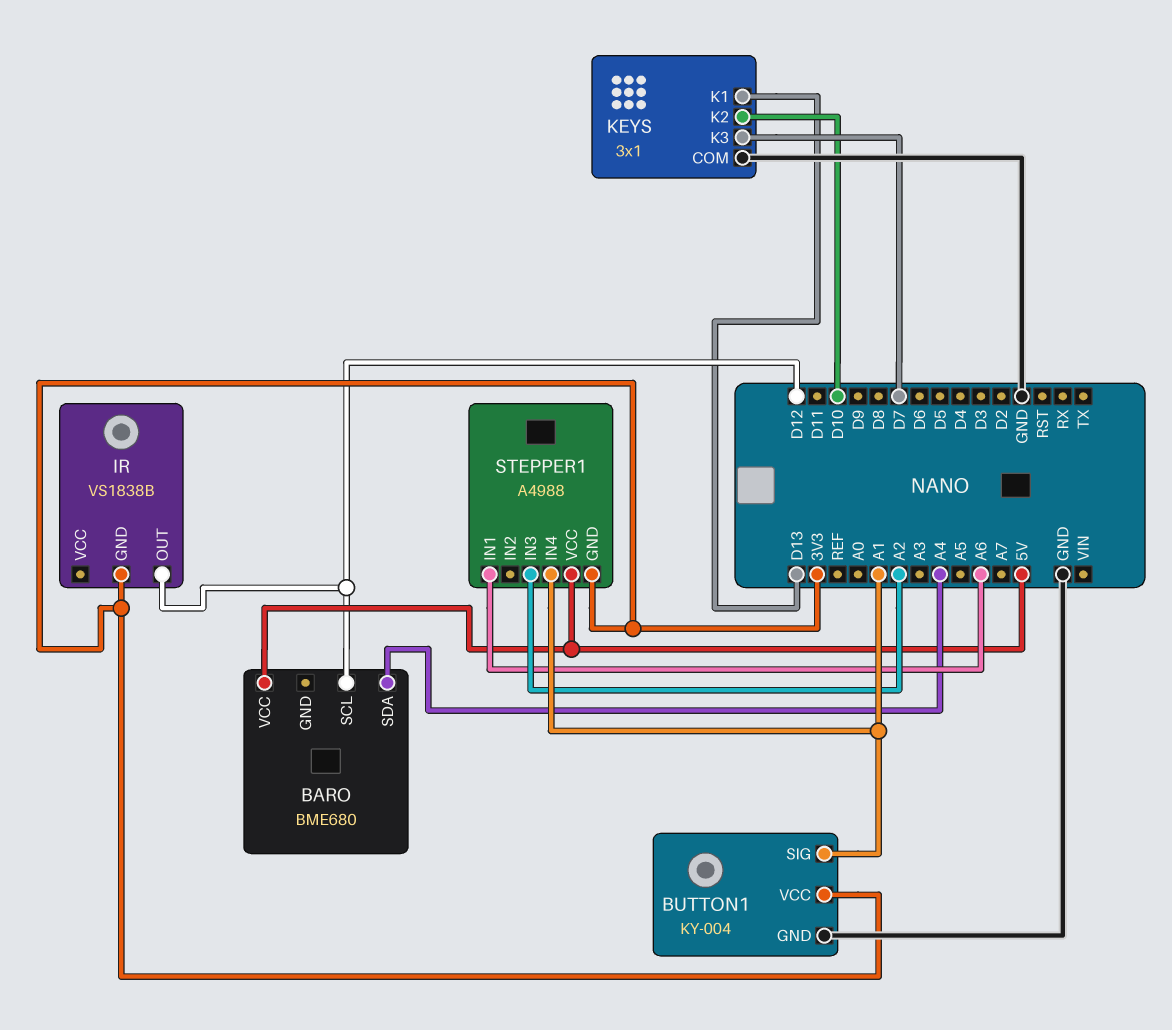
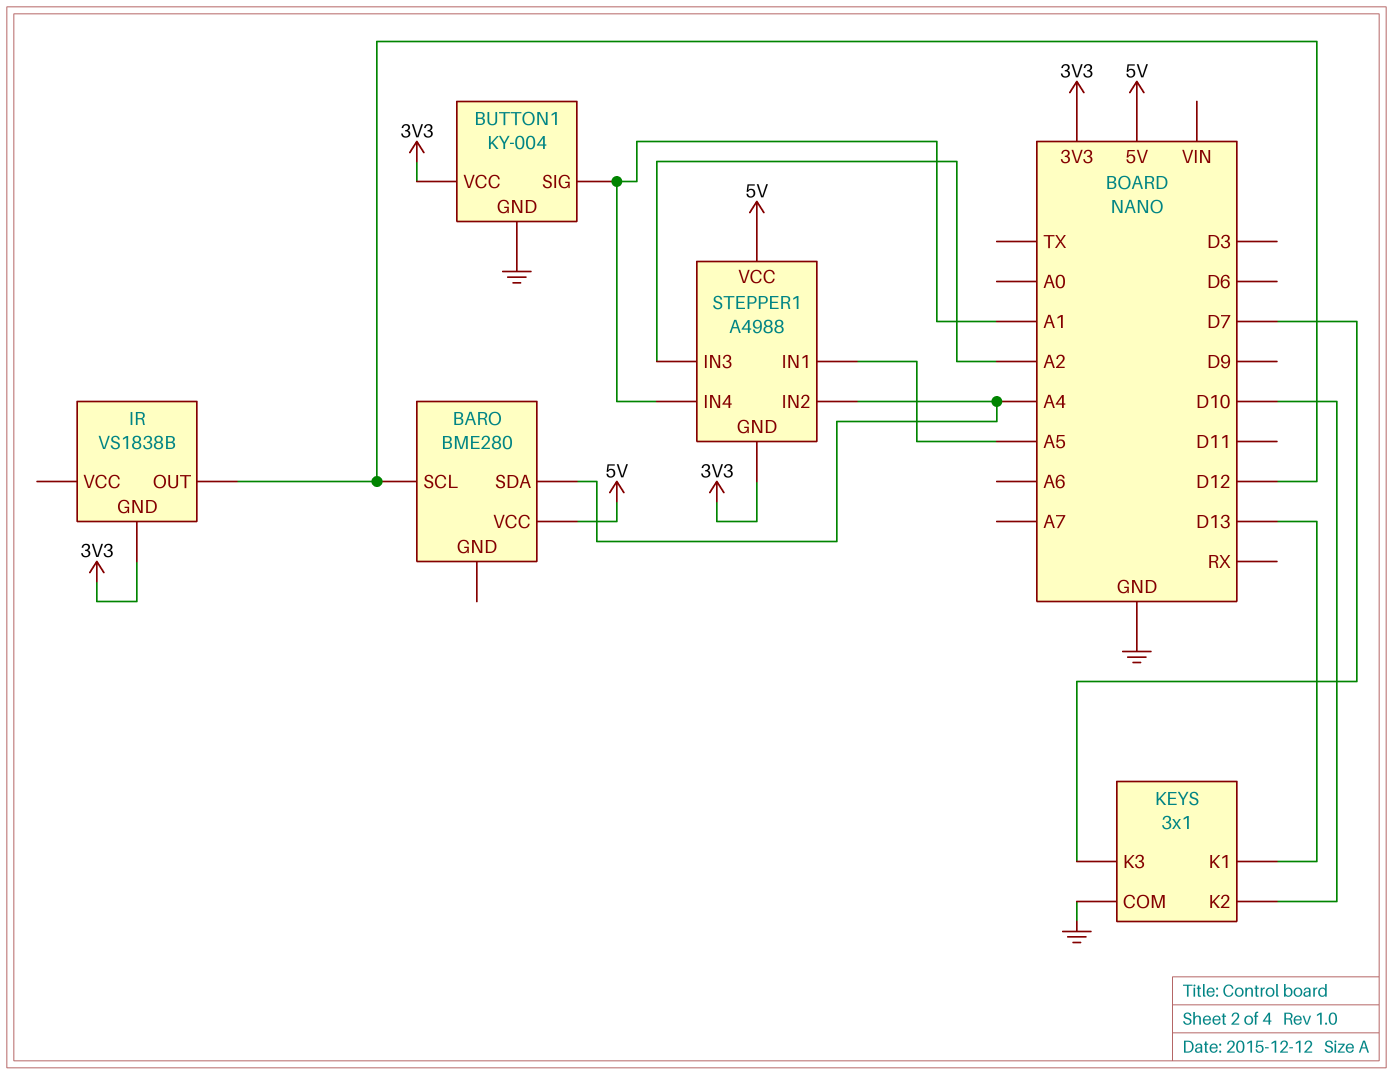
BARO: BME680 -> BME280
STEPPER1 pin IN1: A6 -> A5
STEPPER1 pin IN2: none -> A4

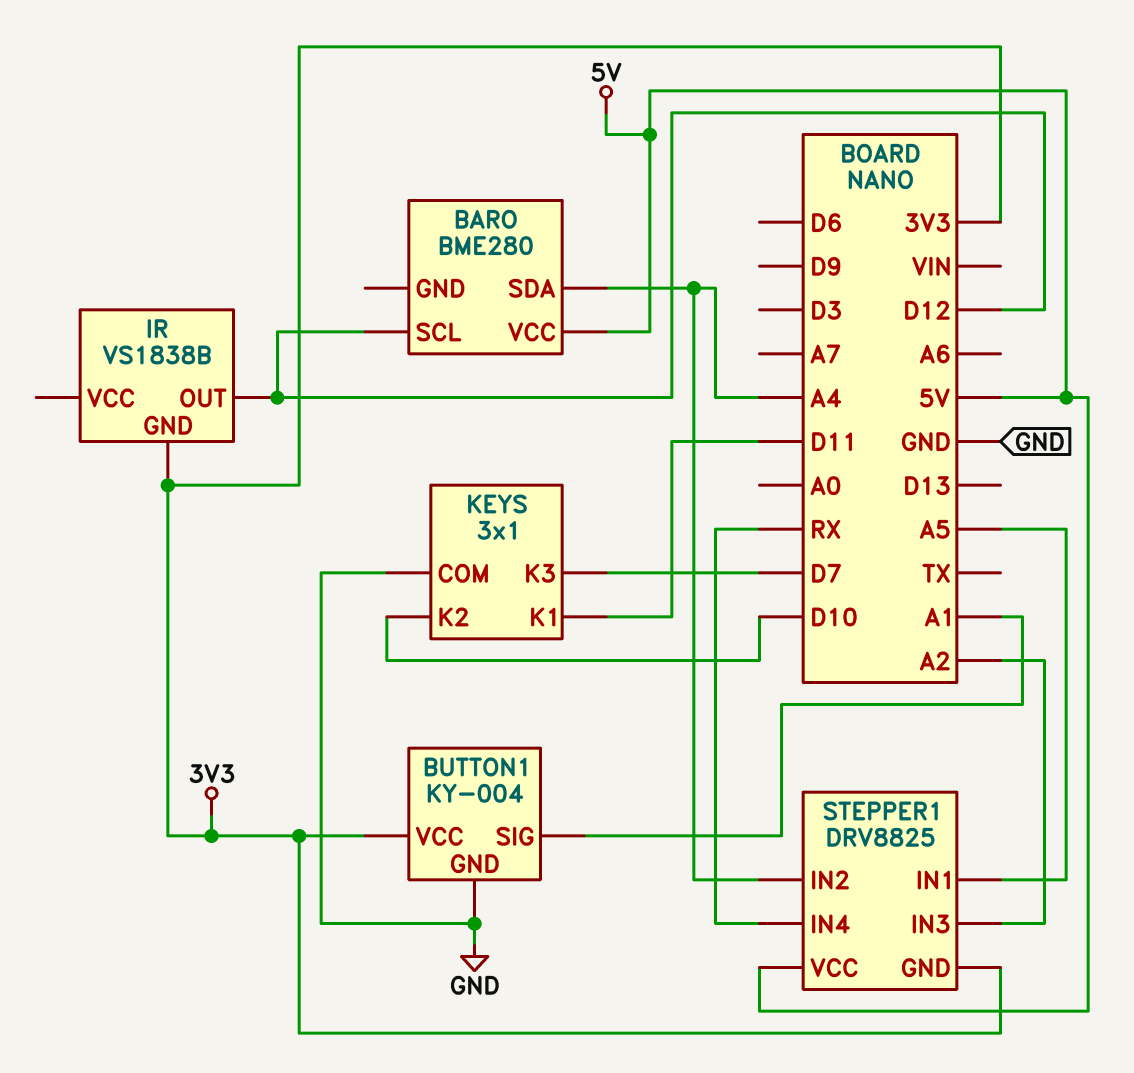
KEYS pin K1: D13 -> D11
STEPPER1: A4988 -> DRV8825
STEPPER1 pin IN4: A1 -> RX

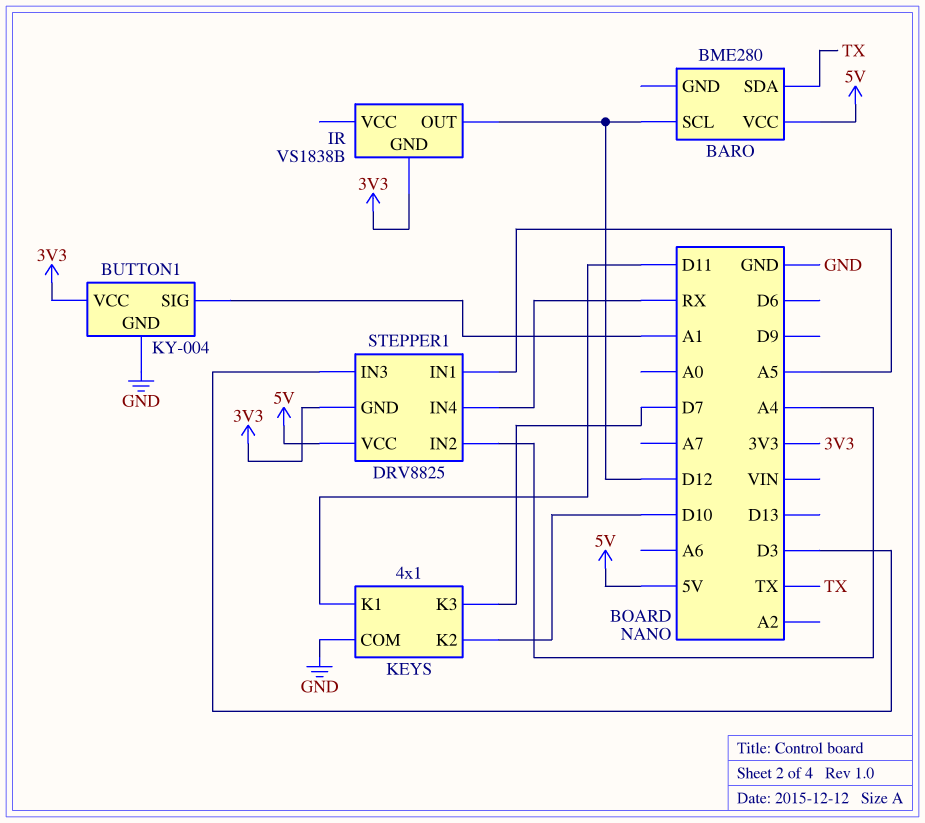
BARO pin SDA: A4 -> TX
KEYS: 3x1 -> 4x1
STEPPER1 pin IN3: A2 -> D3

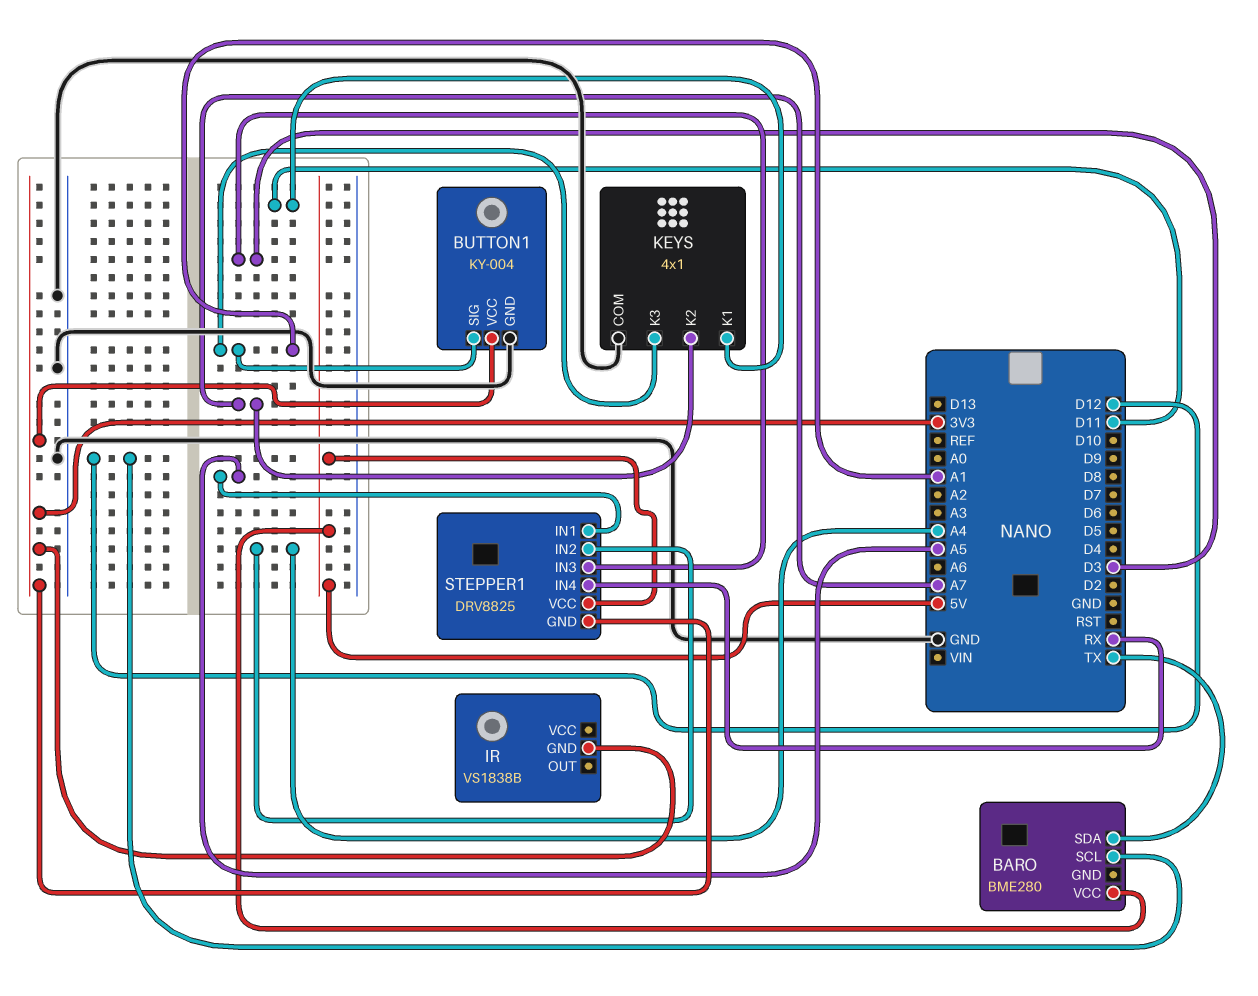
IR pin OUT: D12 -> none
KEYS pin K2: D10 -> A7
KEYS pin K3: D7 -> A1

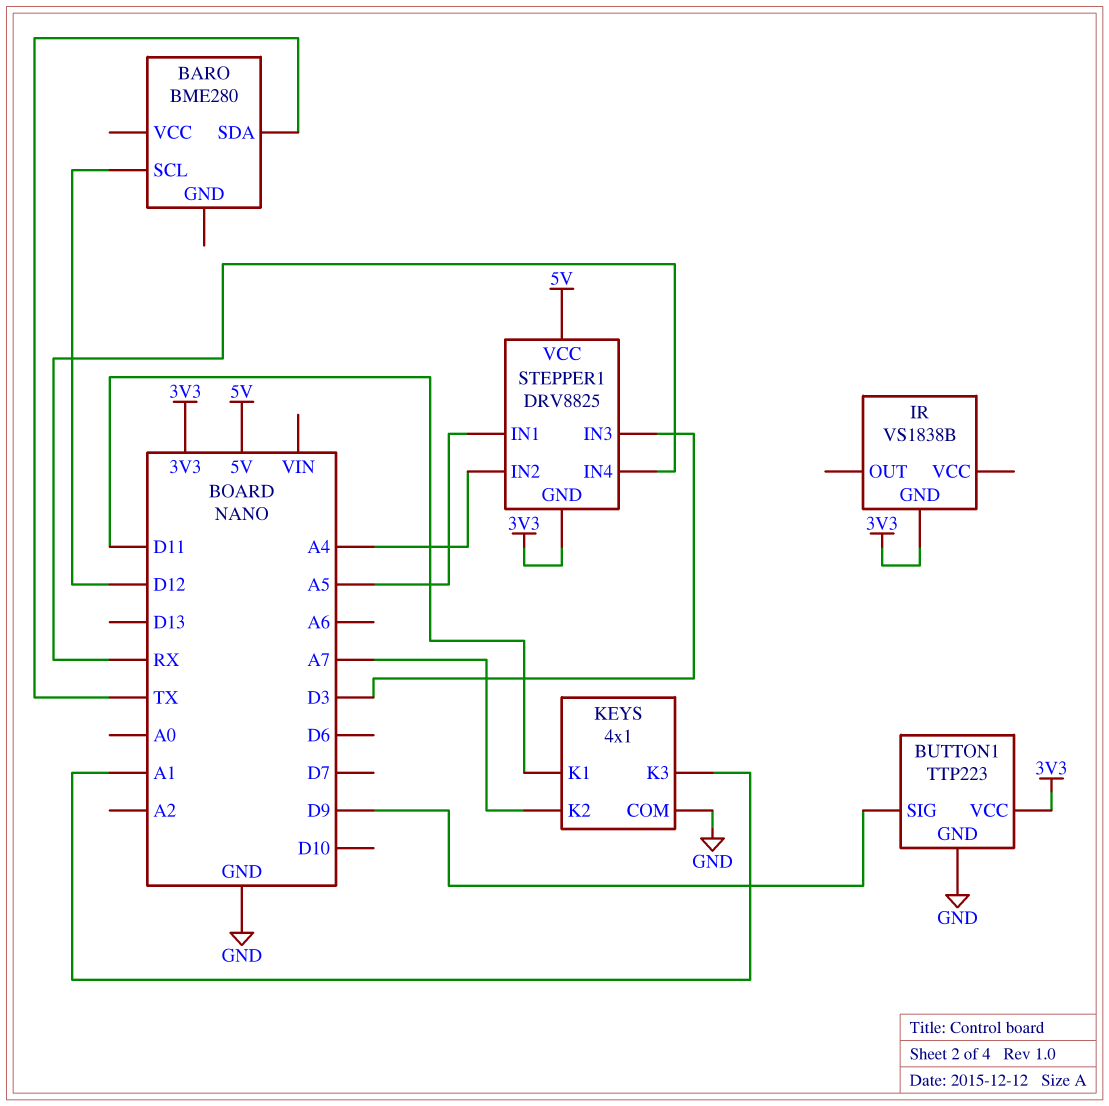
BARO pin VCC: 5V -> none
BUTTON1: KY-004 -> TTP223
BUTTON1 pin SIG: A1 -> D9

